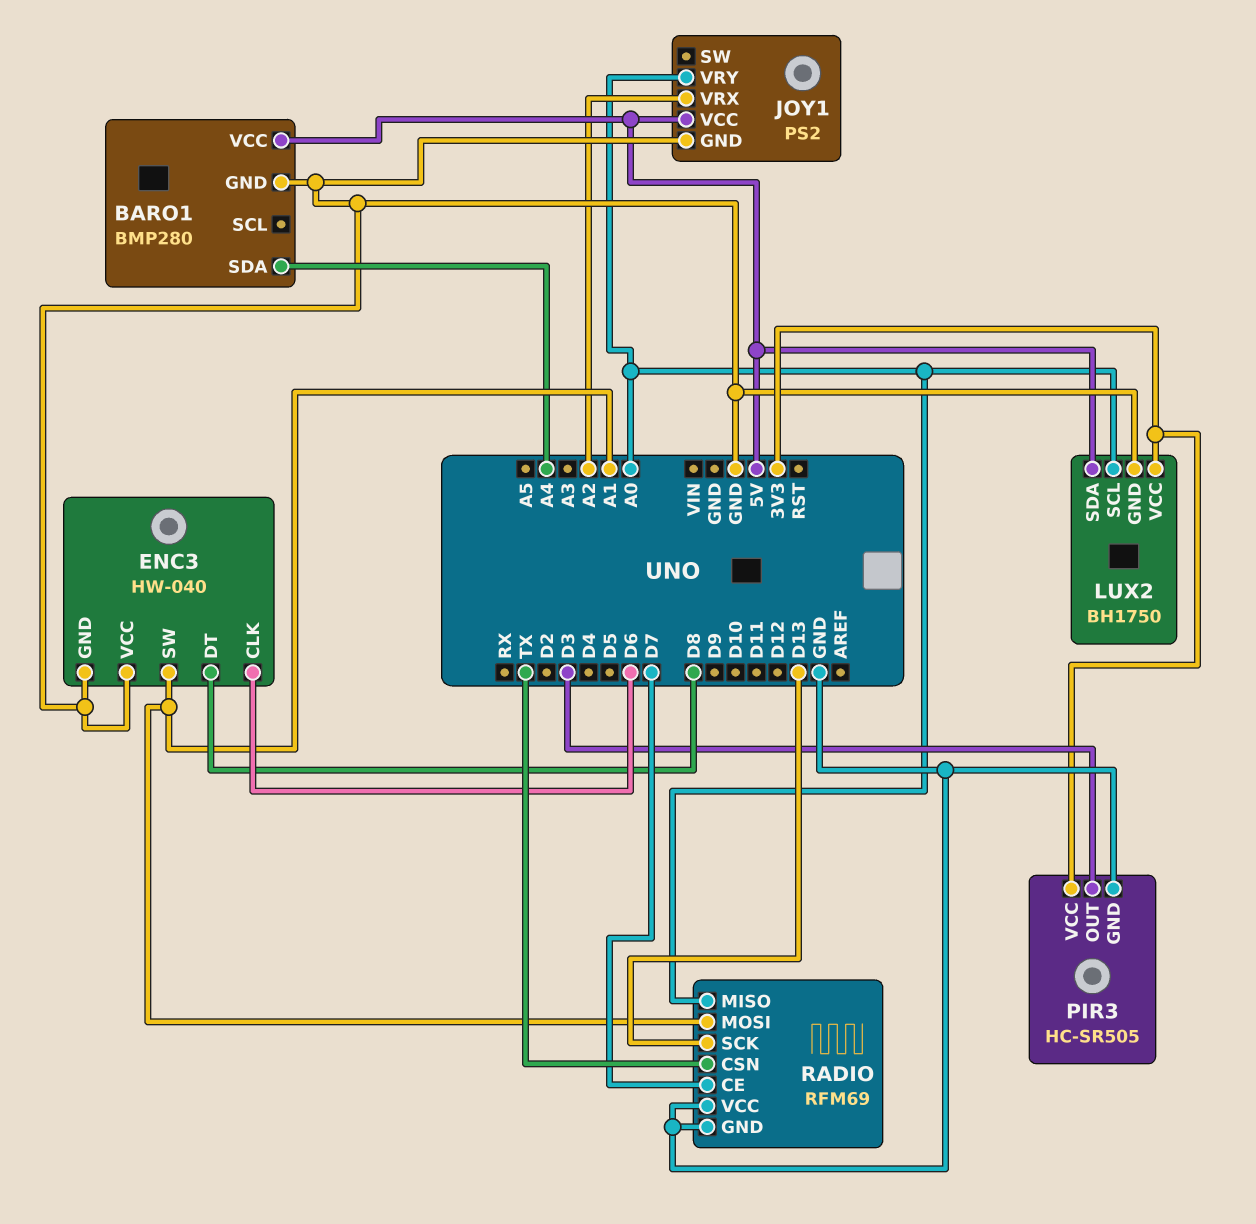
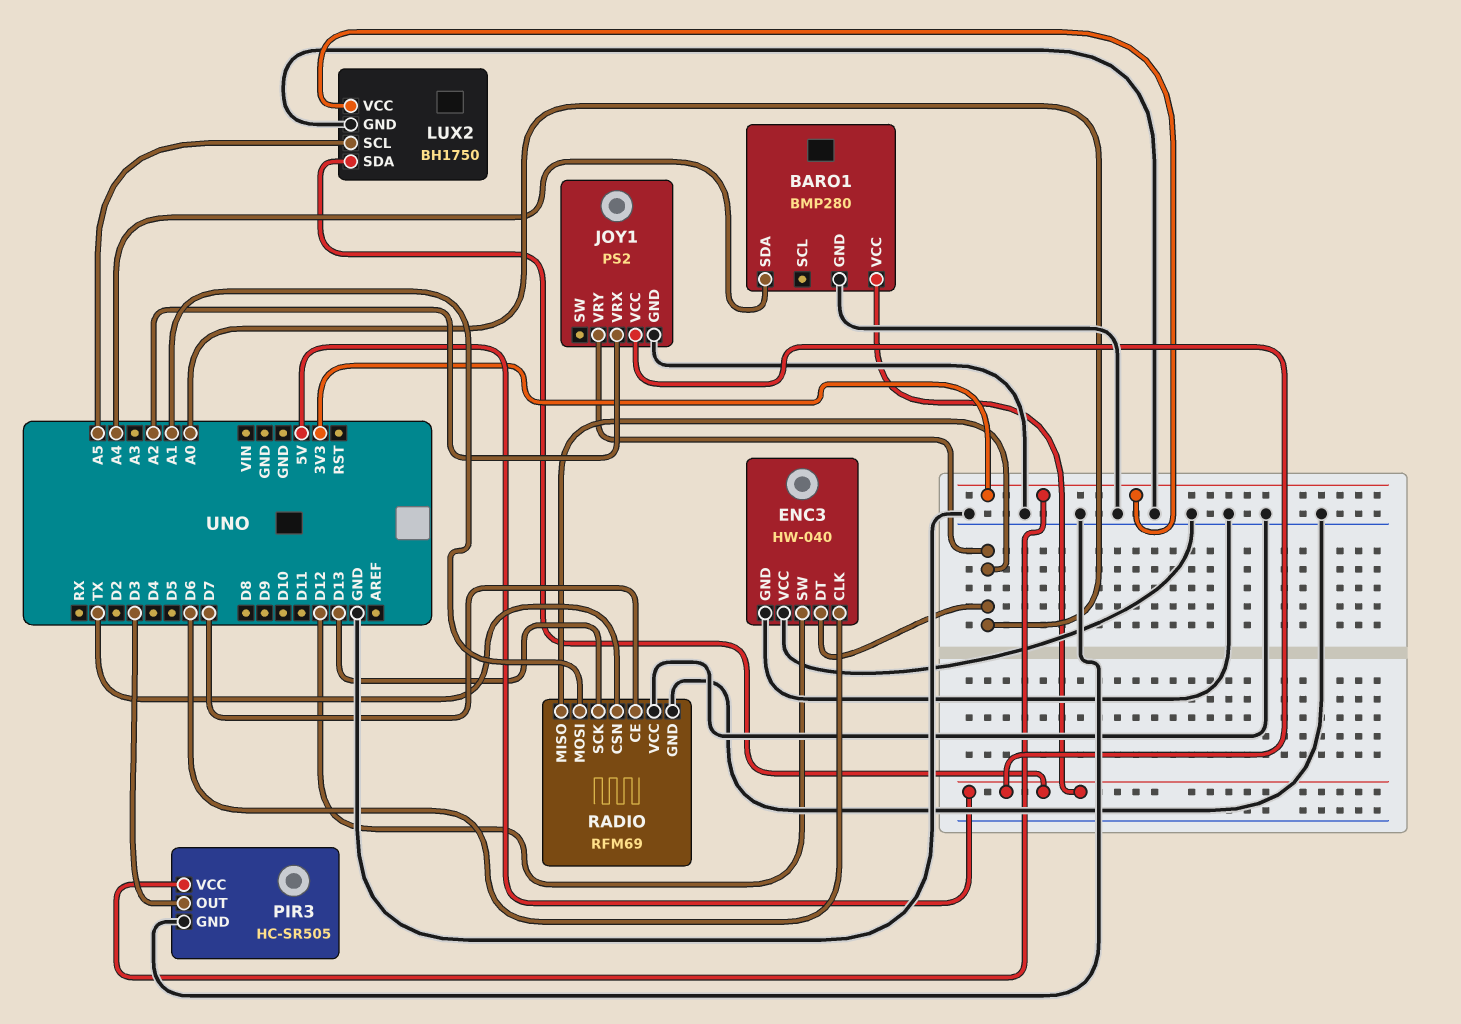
ENC3 pin DT: D8 -> A0
ENC3 pin SW: A1 -> D12
LUX2 pin SCL: A0 -> A5

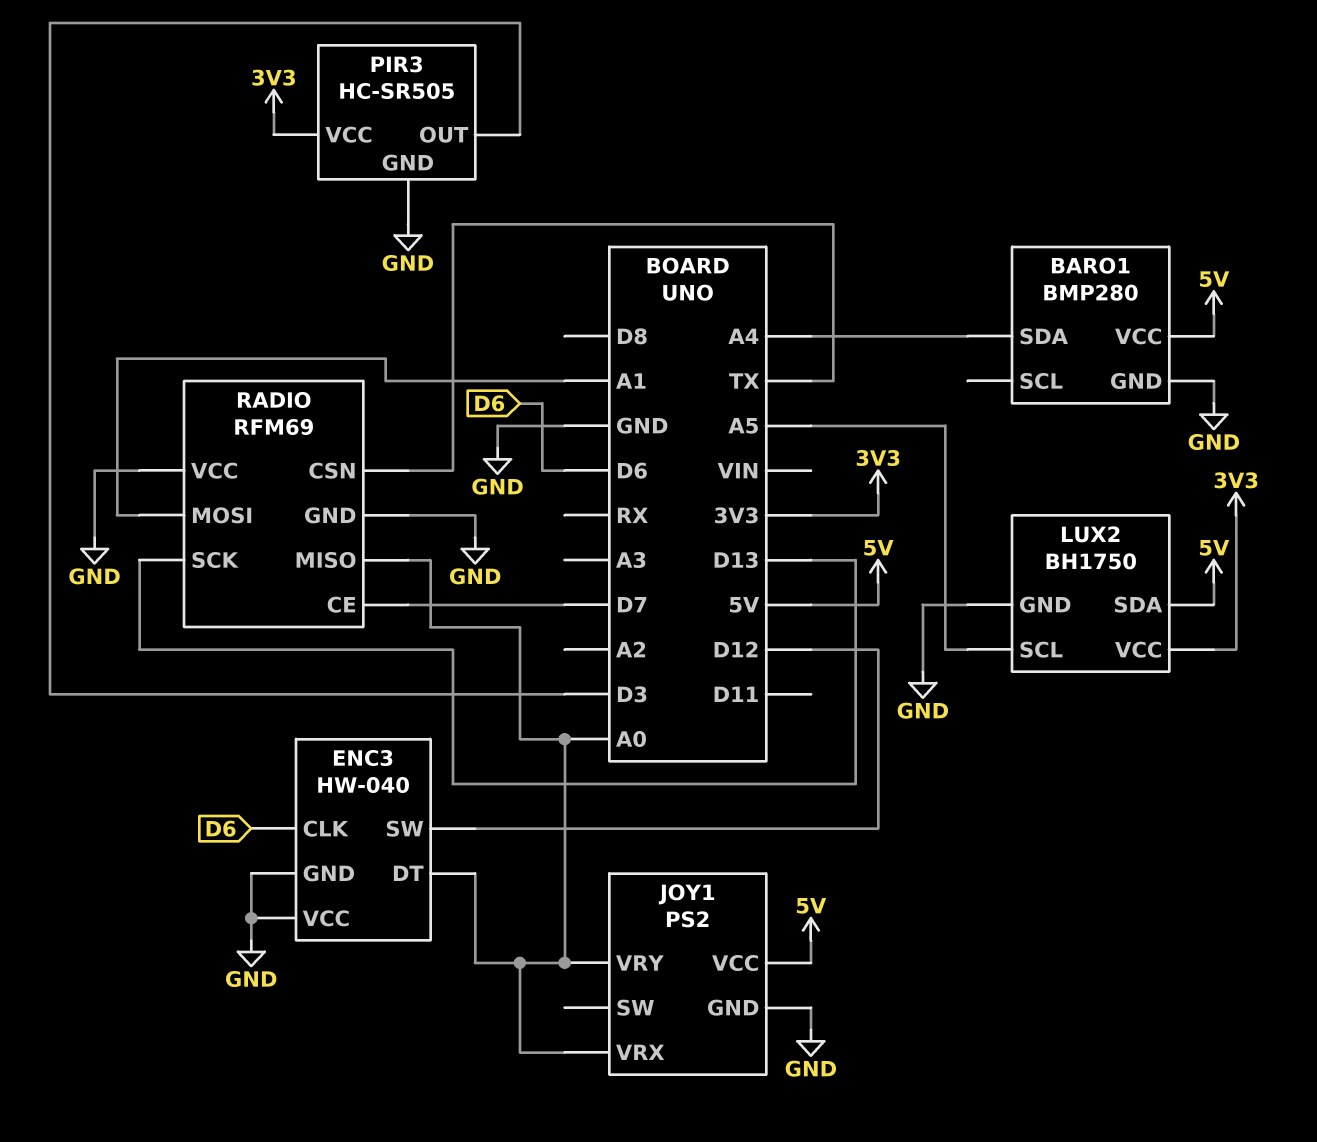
JOY1 pin VRX: A2 -> A0

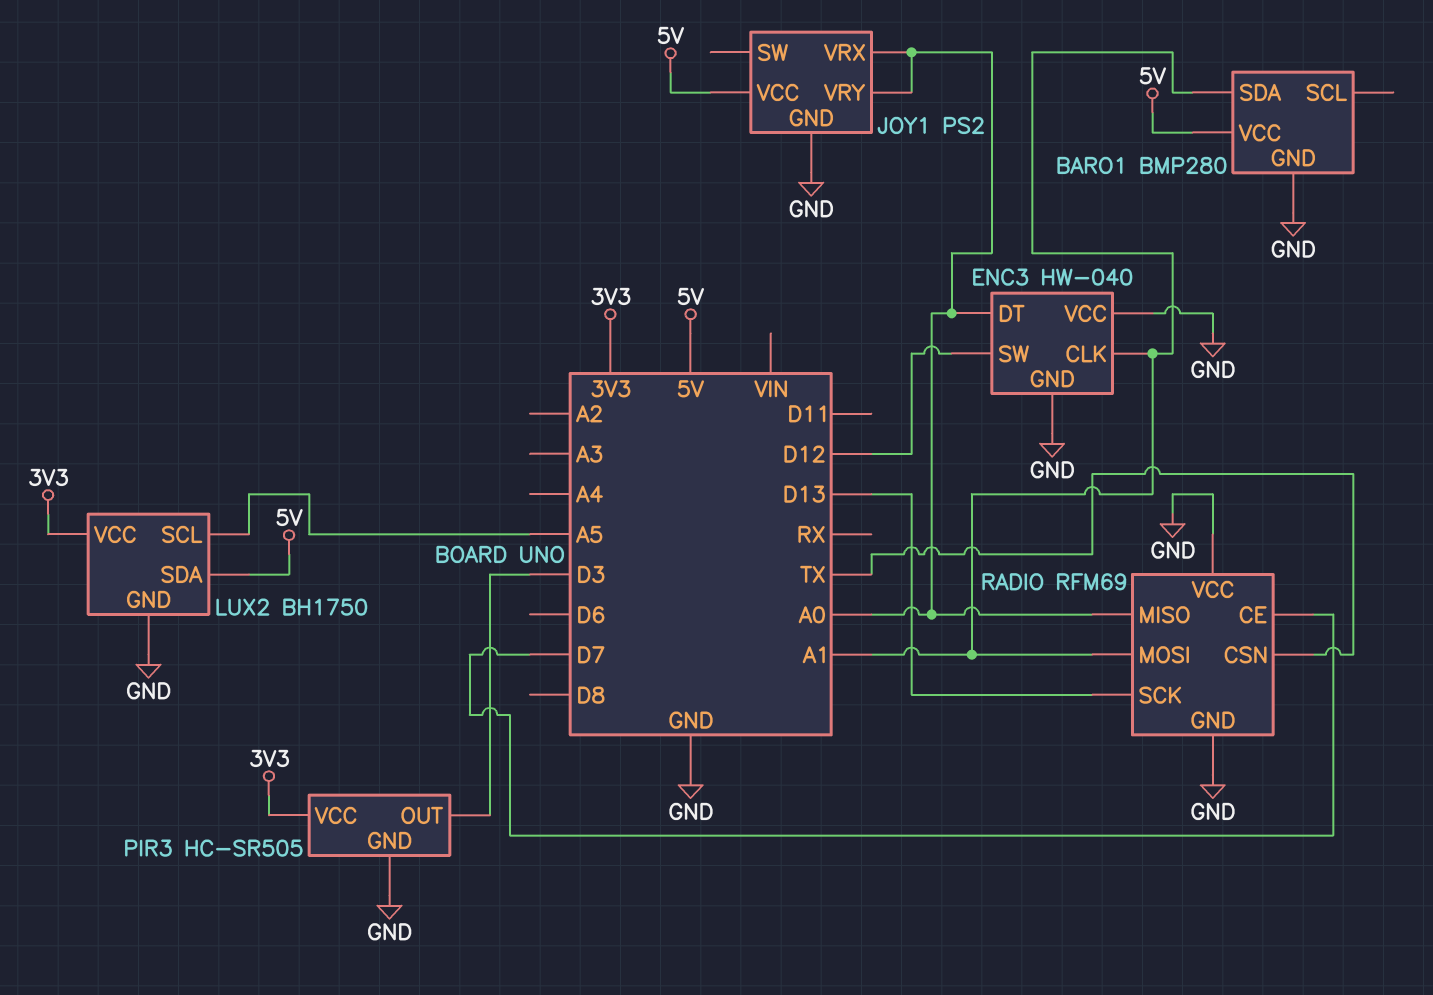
BARO1 pin SDA: A4 -> A1
ENC3 pin CLK: D6 -> A1

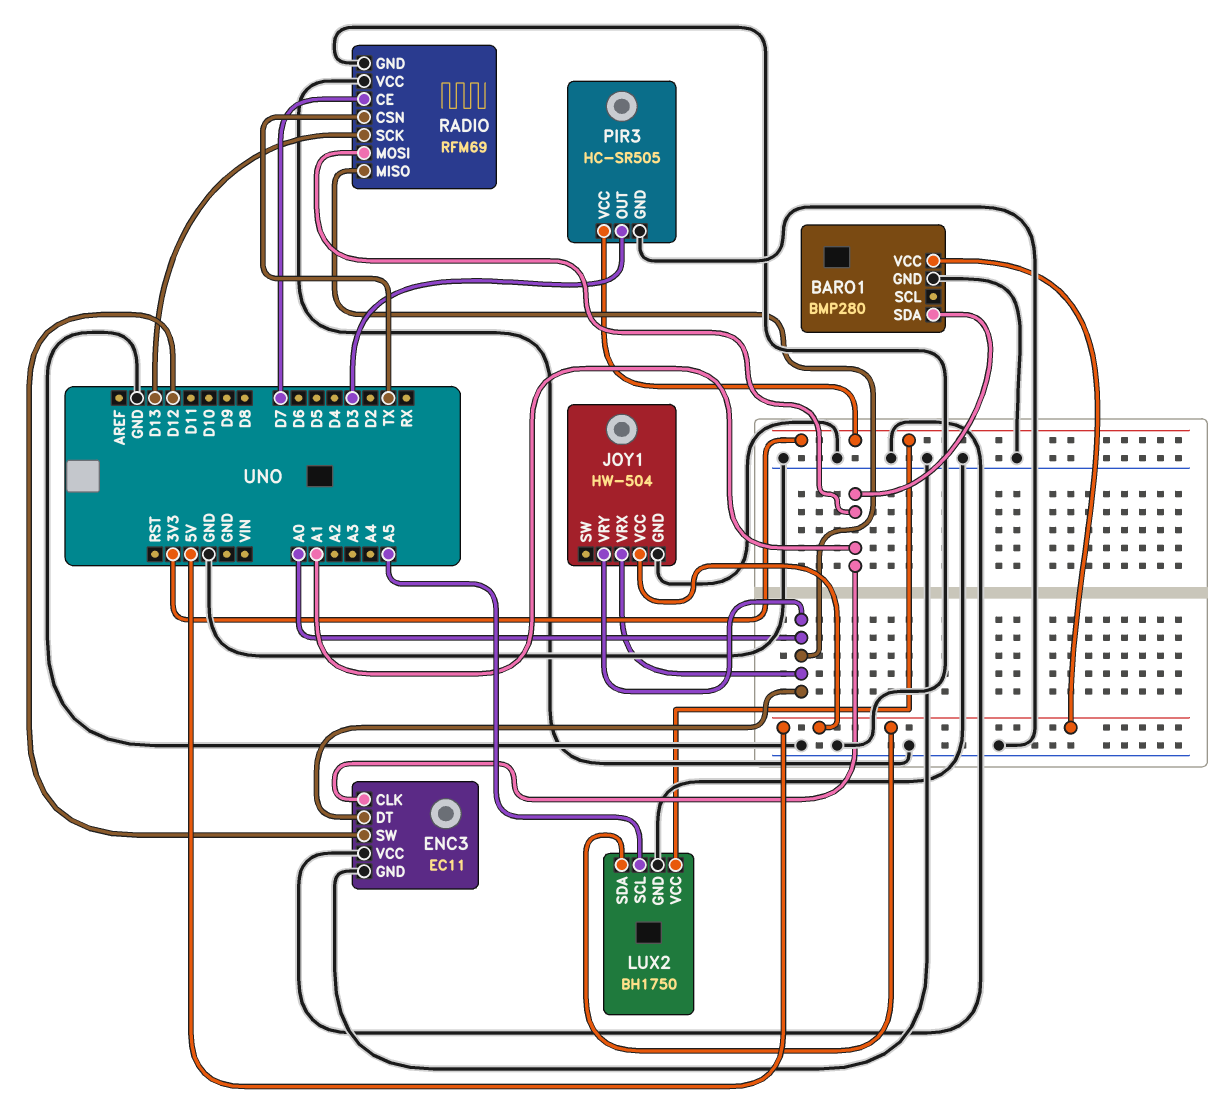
ENC3: HW-040 -> EC11
JOY1: PS2 -> HW-504

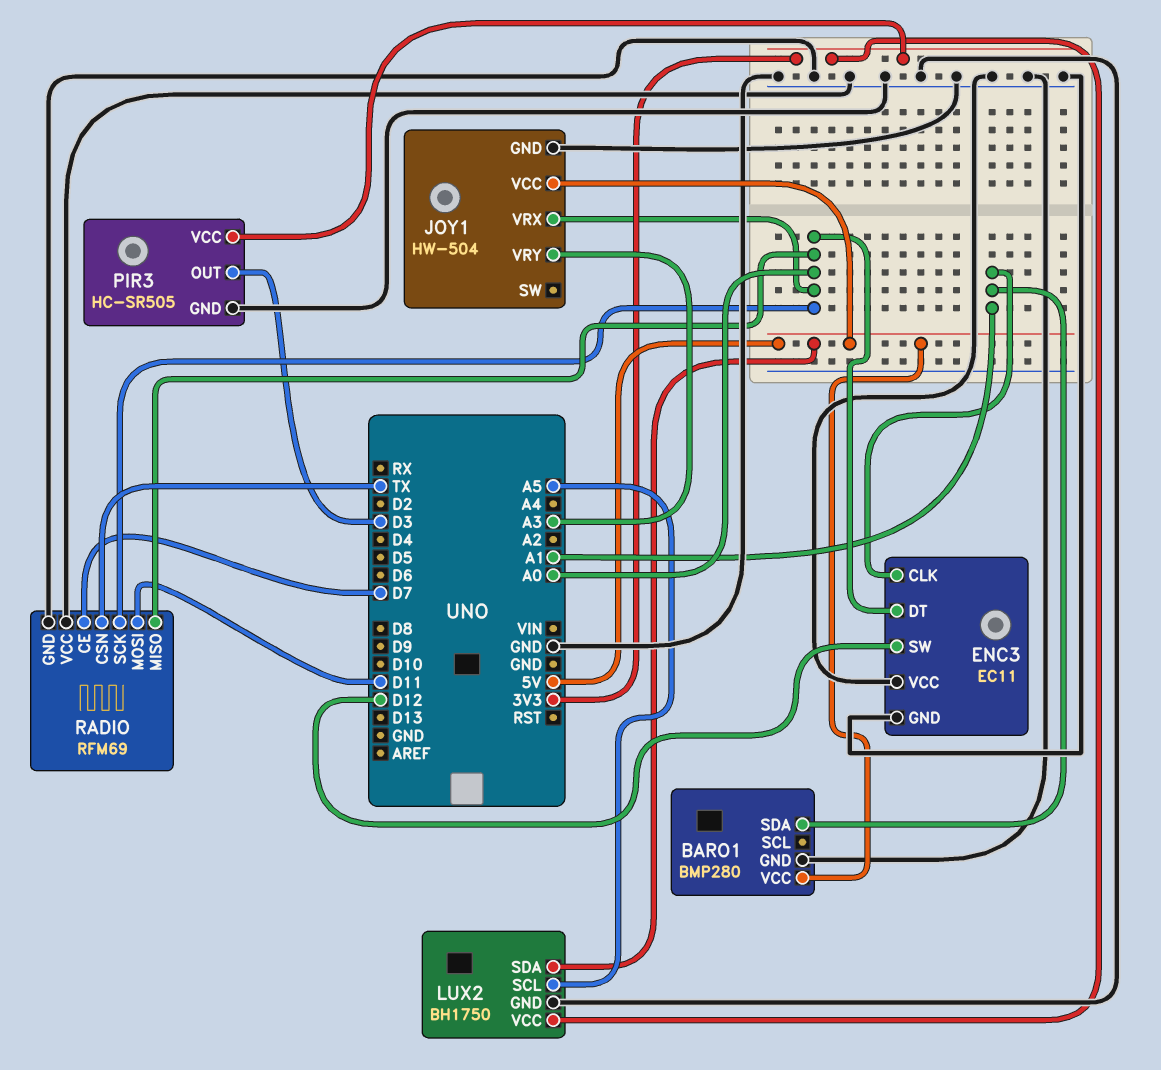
JOY1 pin VRY: A0 -> A3
RADIO pin MOSI: A1 -> D11
RADIO pin SCK: D13 -> A0

